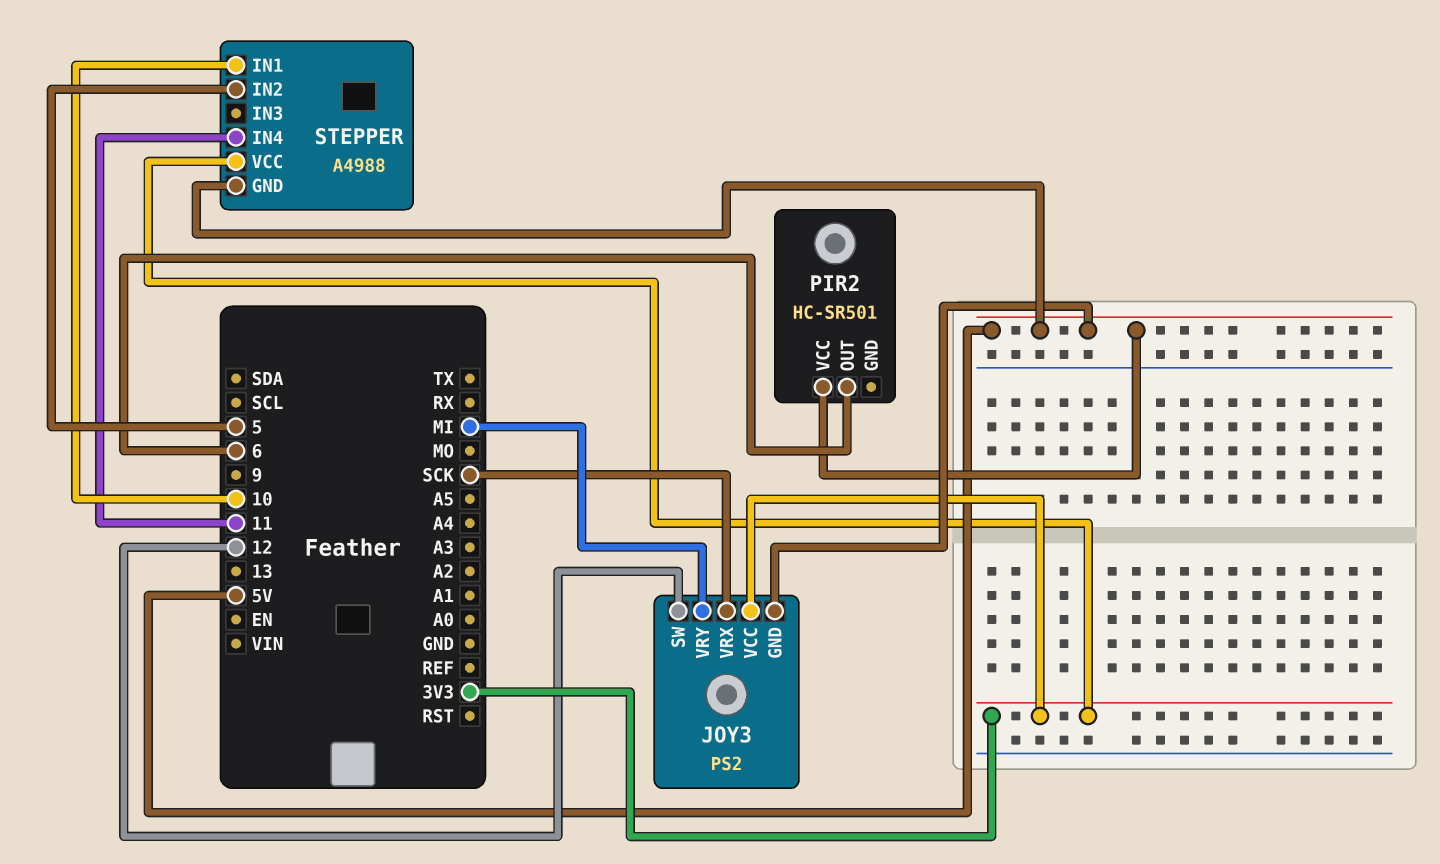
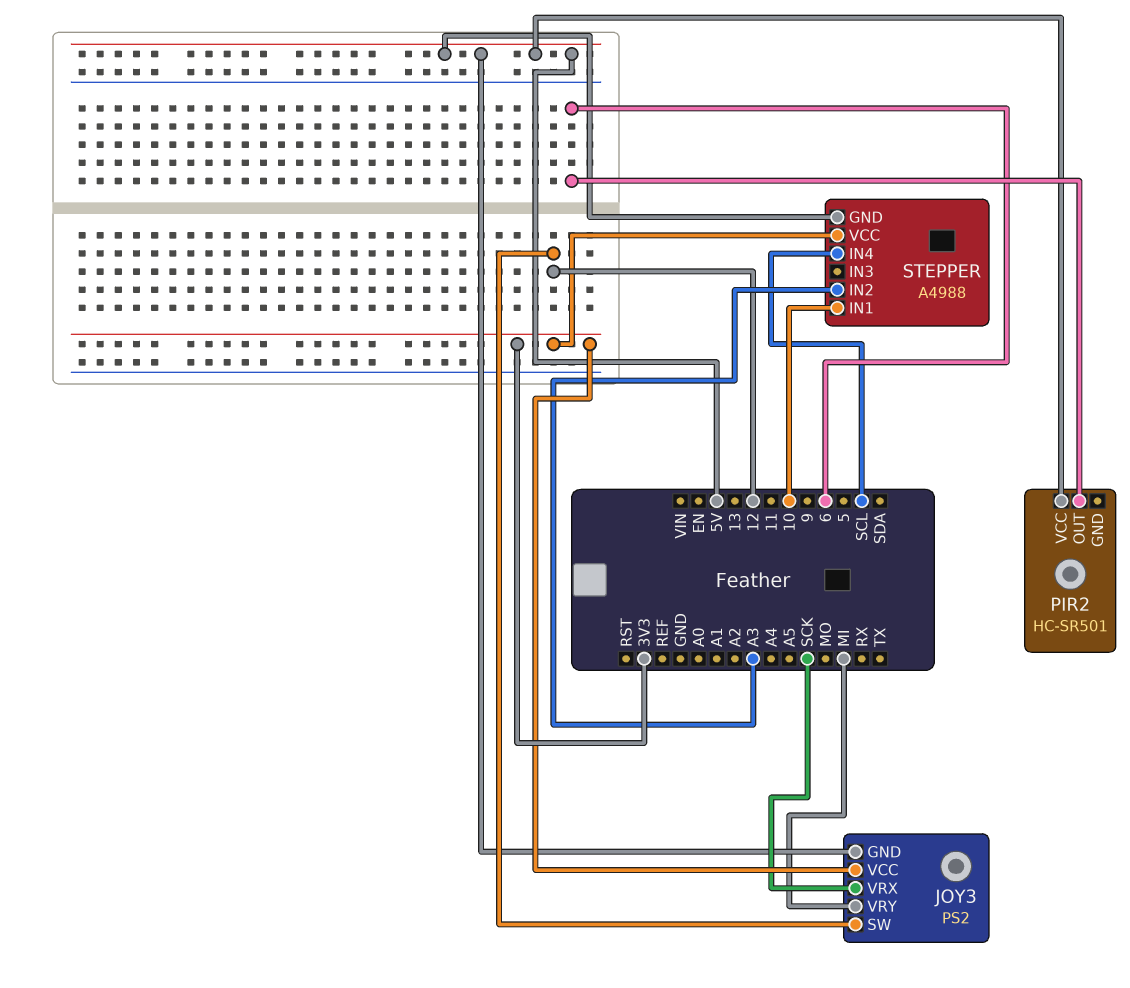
STEPPER pin IN2: 5 -> A3
STEPPER pin IN4: 11 -> SCL

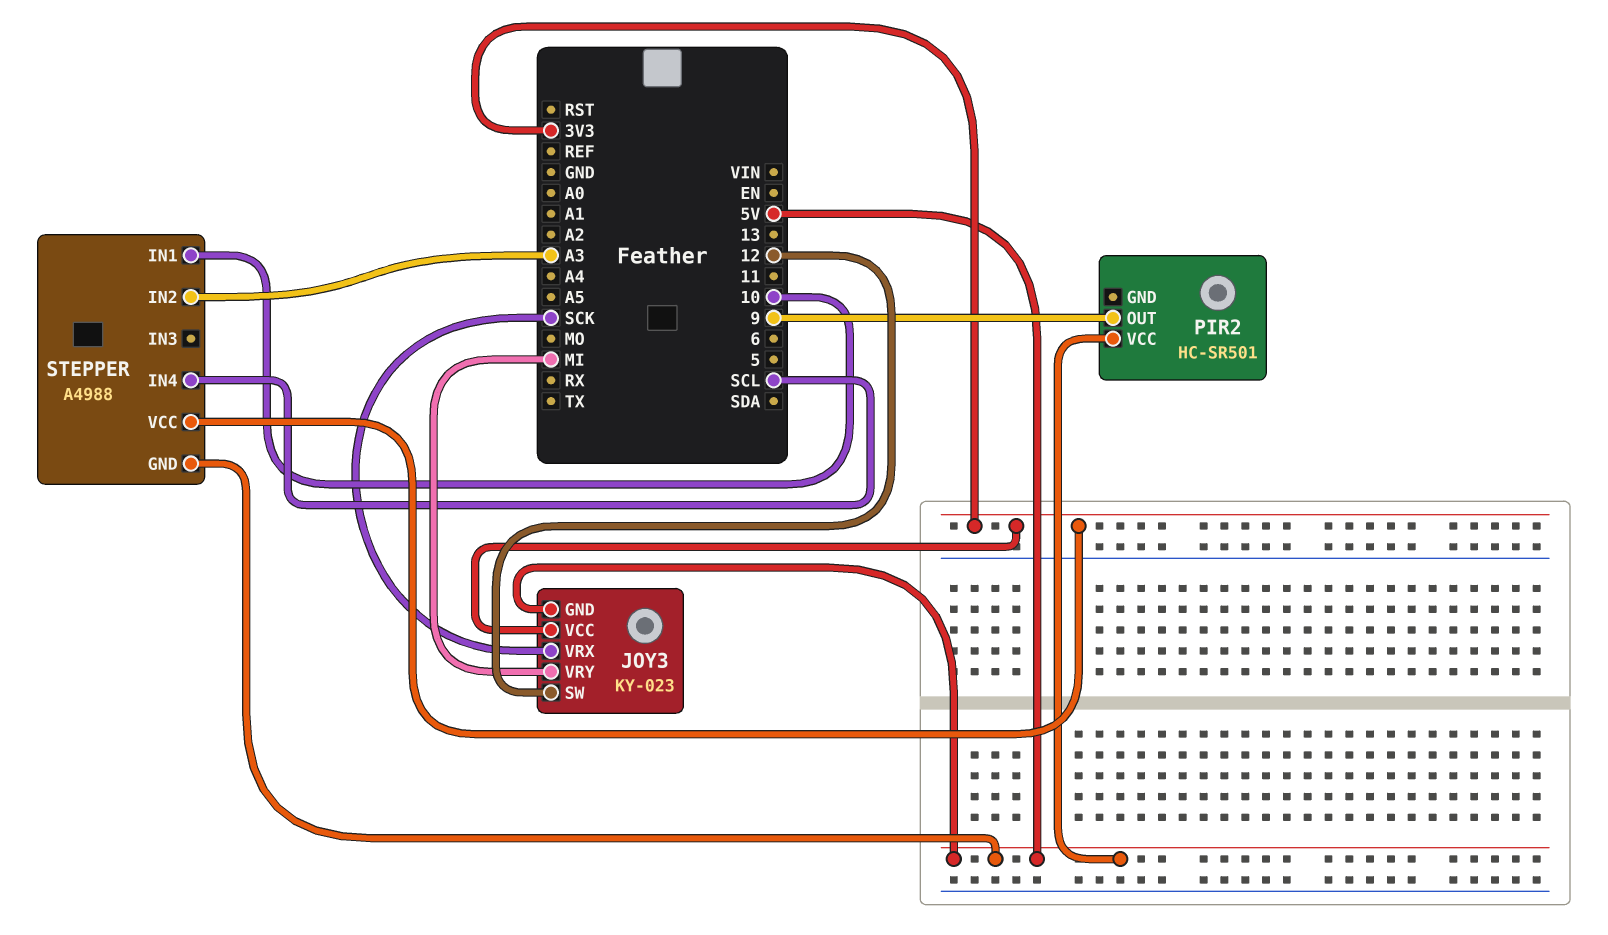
JOY3: PS2 -> KY-023
PIR2 pin OUT: 6 -> 9

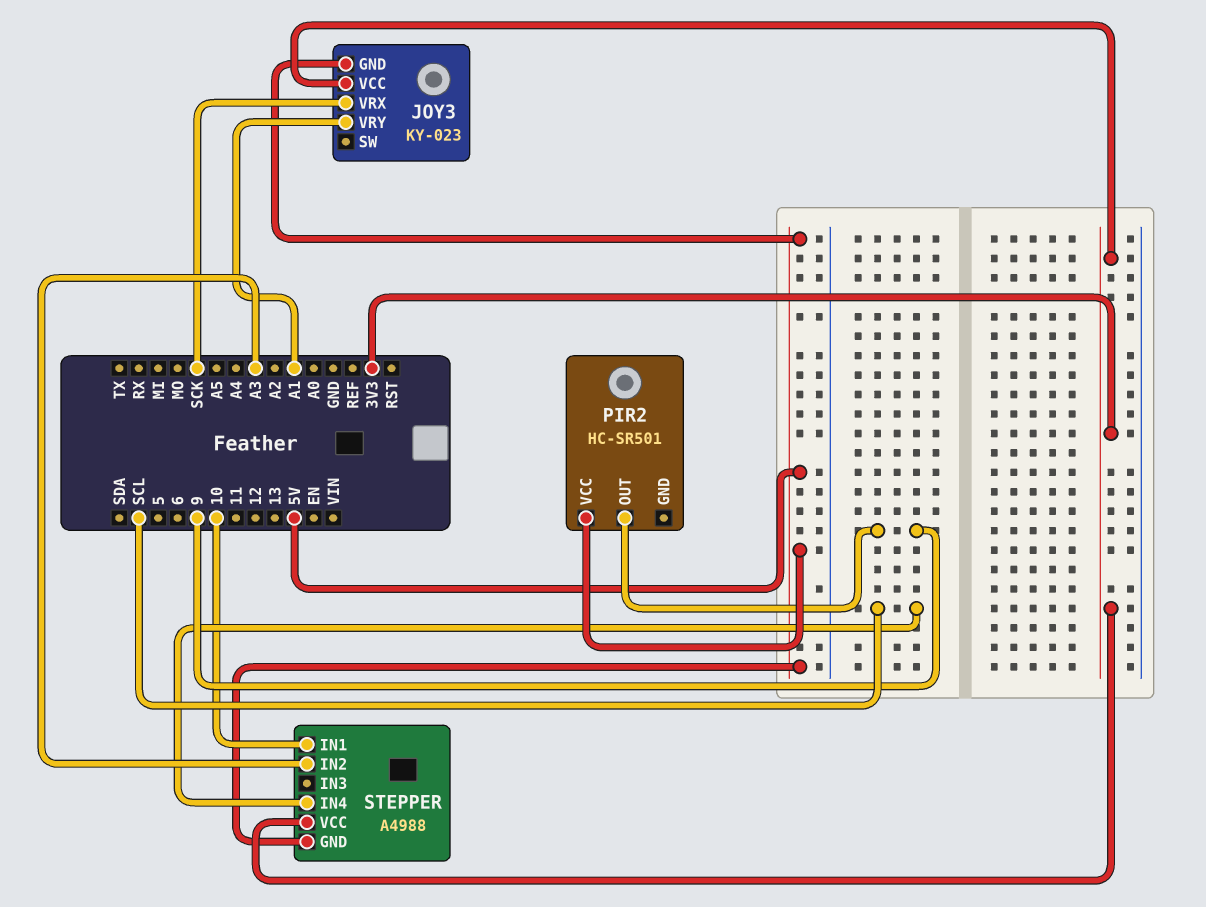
JOY3 pin SW: 12 -> none
JOY3 pin VRY: MI -> A1

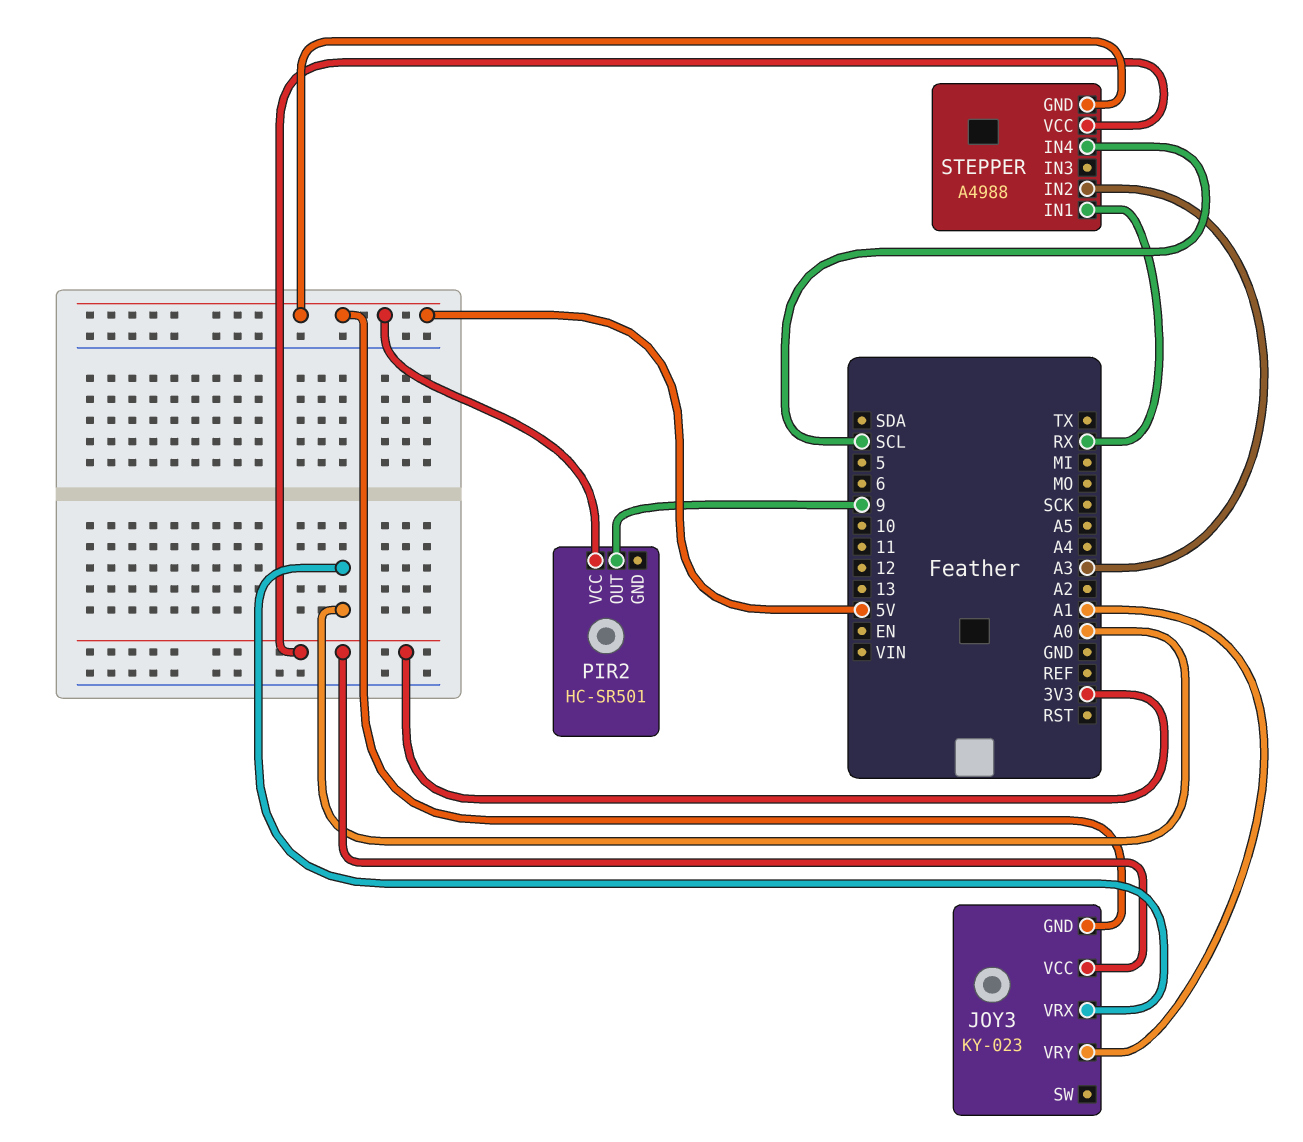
JOY3 pin VRX: SCK -> A0
STEPPER pin IN1: 10 -> RX

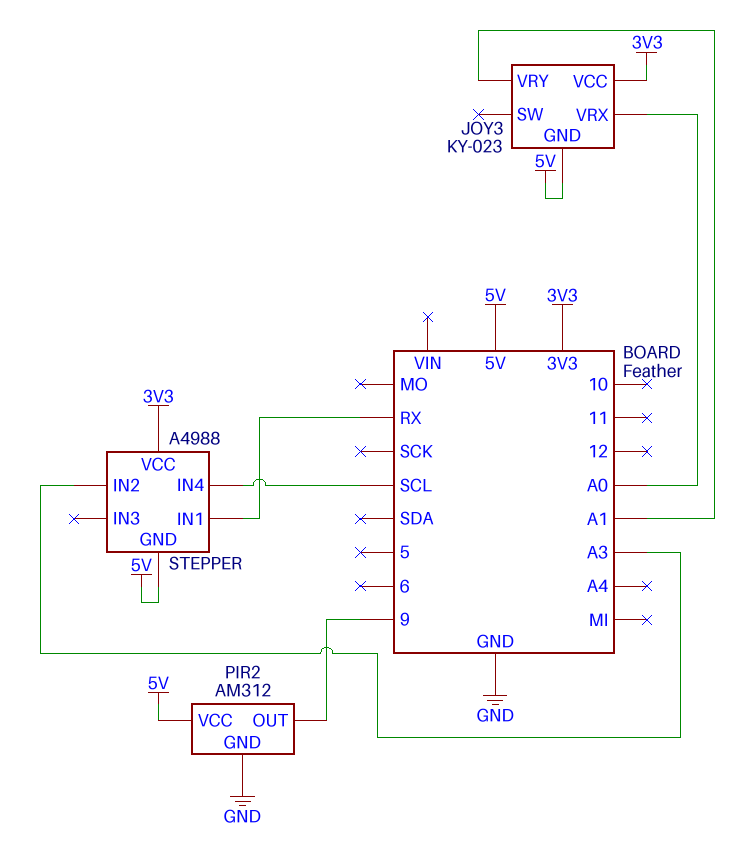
PIR2: HC-SR501 -> AM312
PIR2 pin GND: none -> GND

